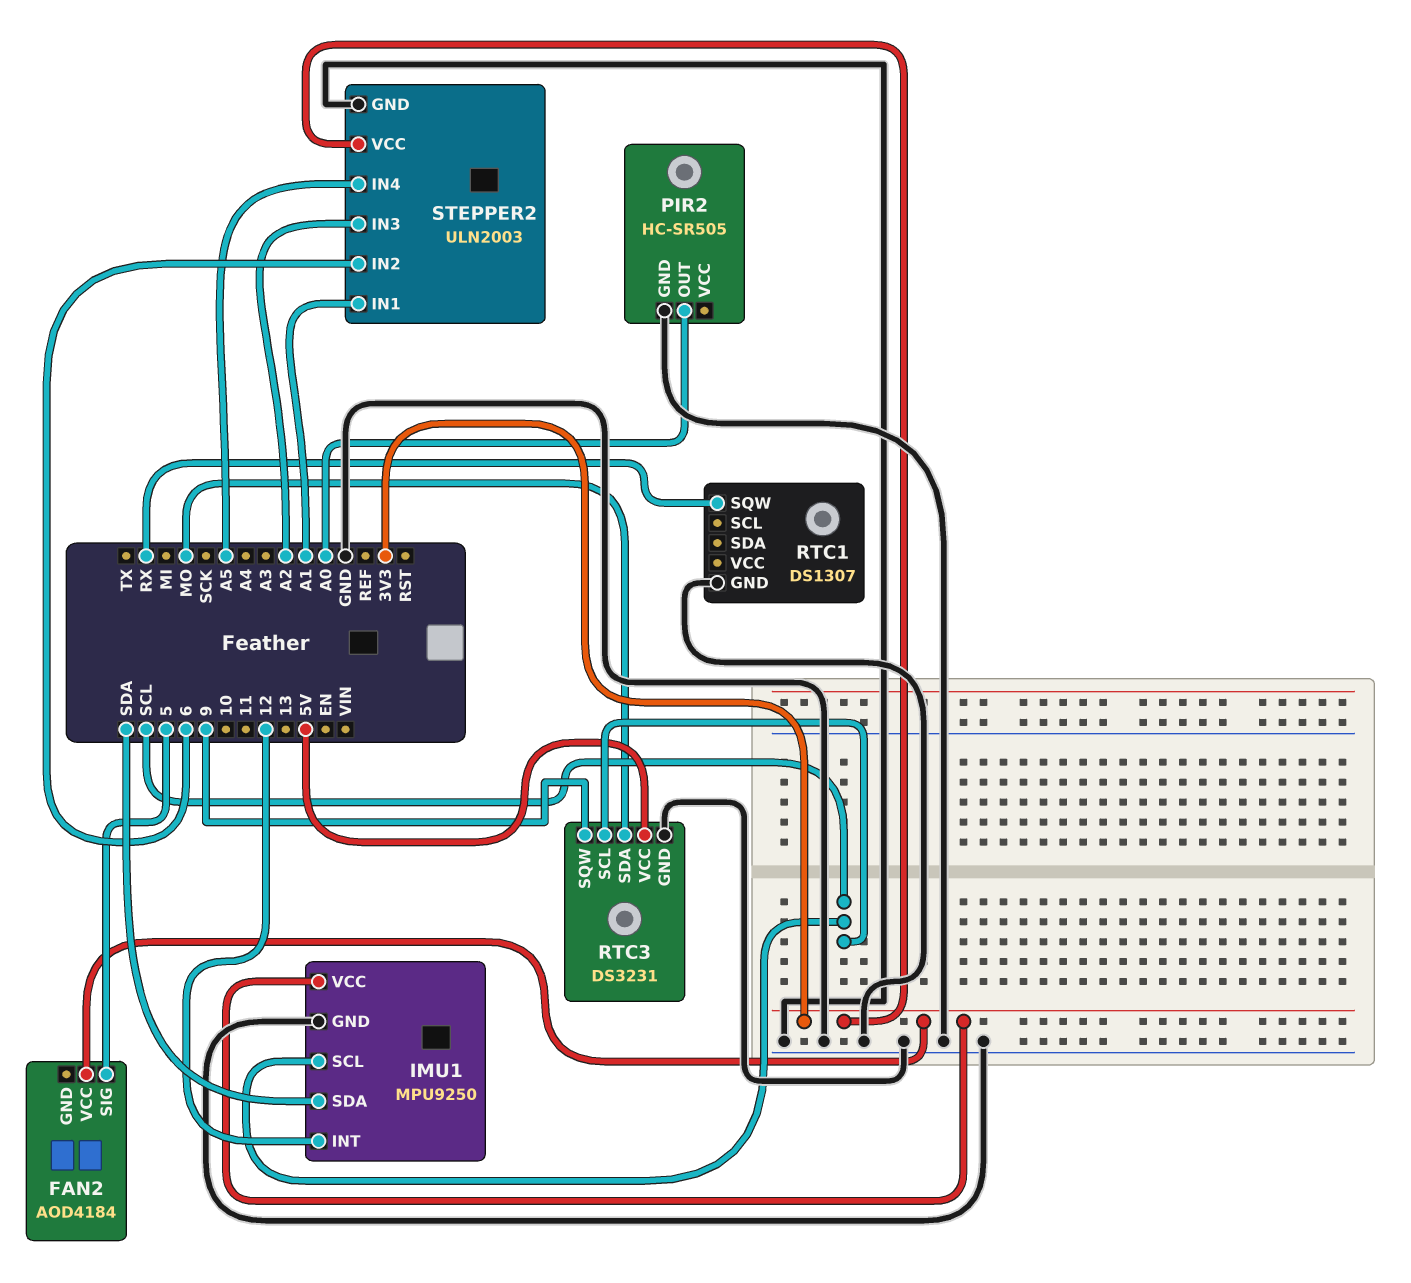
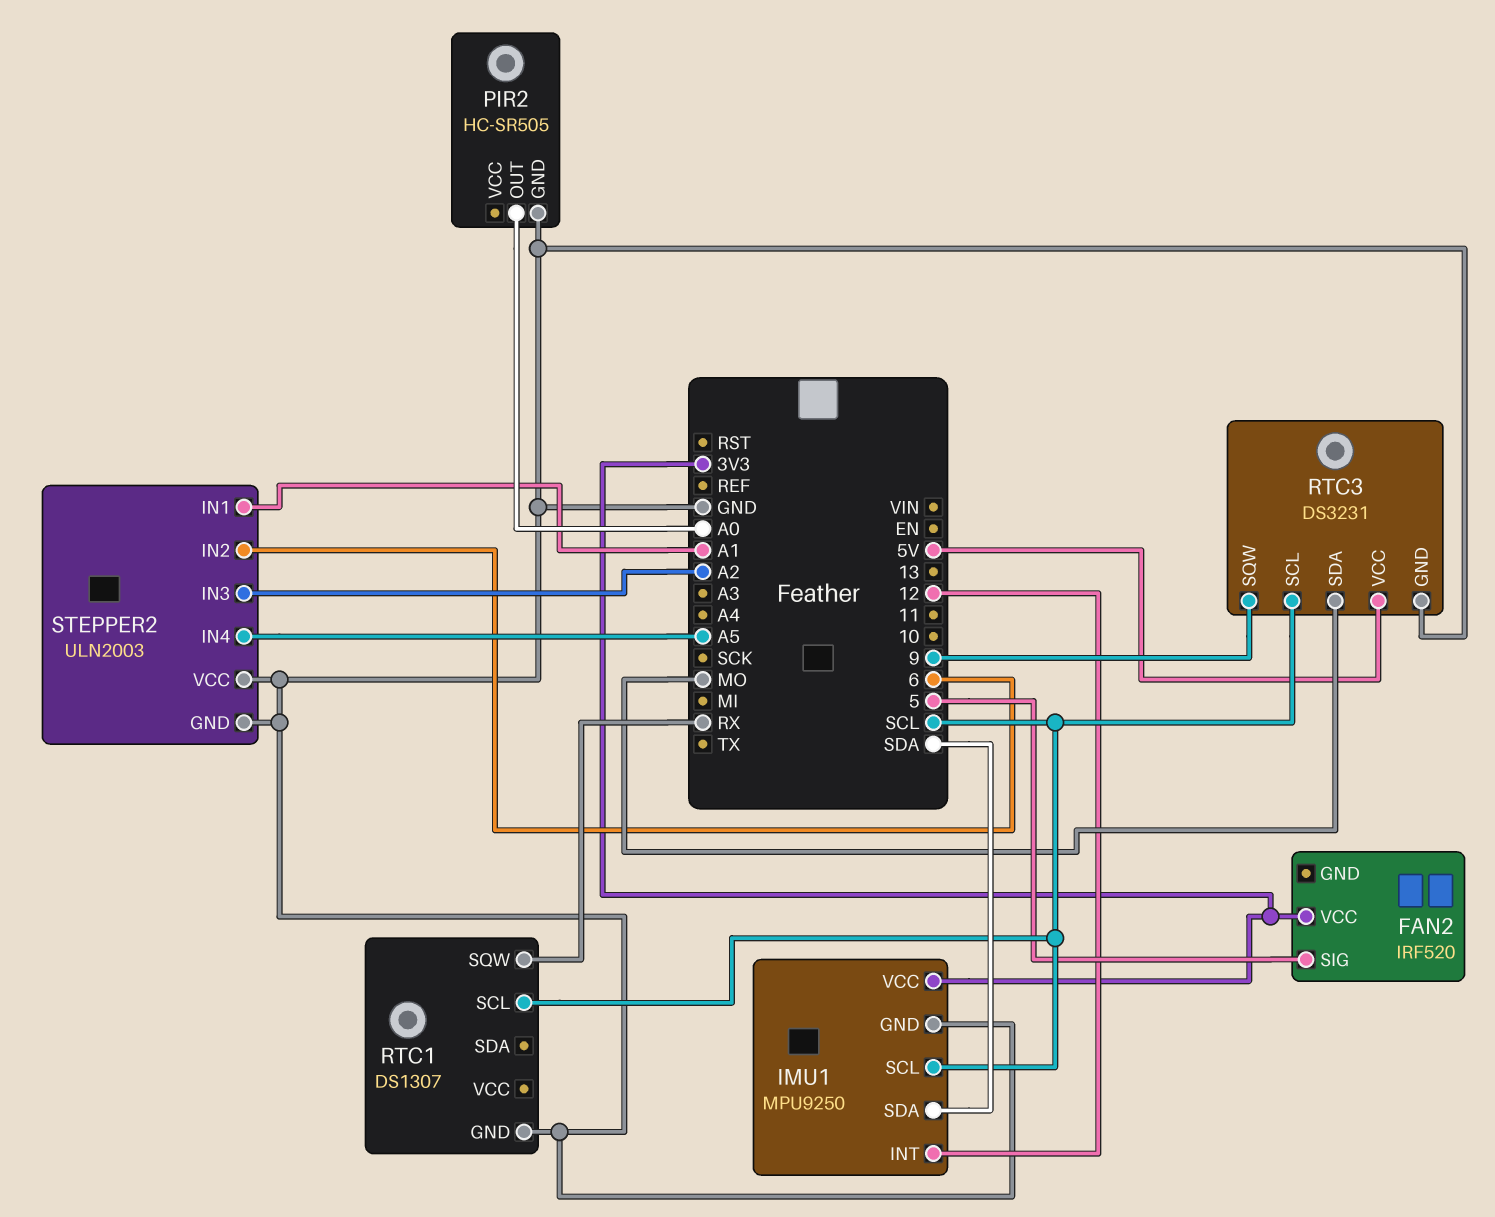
FAN2: AOD4184 -> IRF520
RTC1 pin SCL: none -> SCL
STEPPER2 pin VCC: 3V3 -> GND

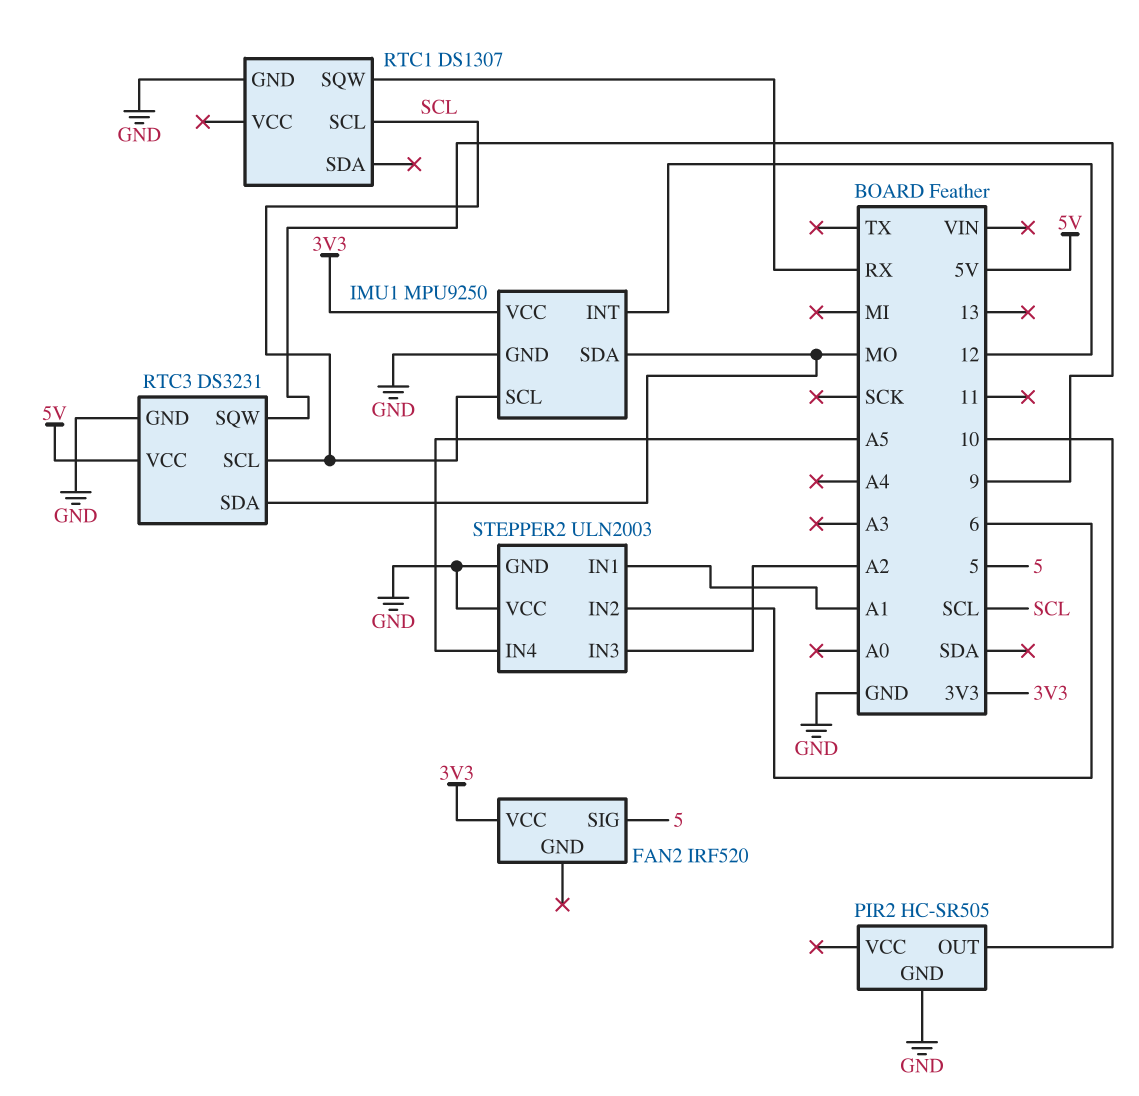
IMU1 pin SDA: SDA -> MO
PIR2 pin OUT: A0 -> 10

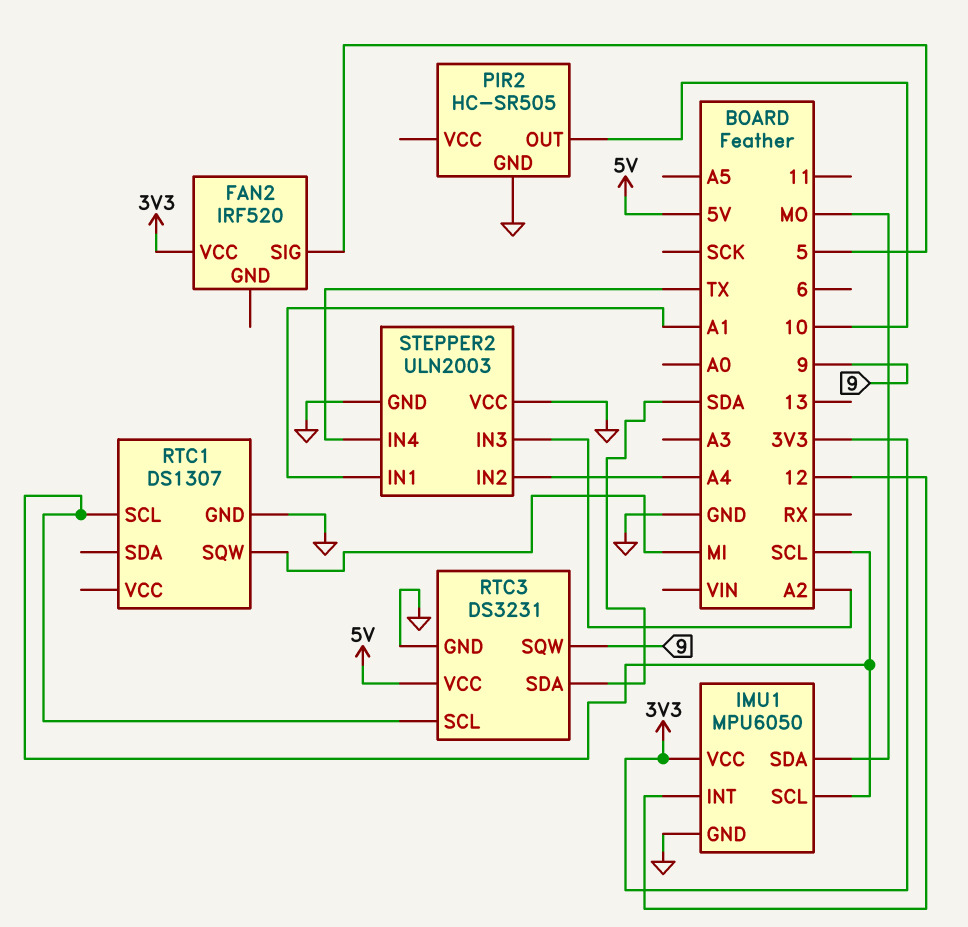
IMU1: MPU9250 -> MPU6050
RTC1 pin SQW: RX -> MI
RTC3 pin SDA: MO -> SDA
STEPPER2 pin IN2: 6 -> A4
STEPPER2 pin IN4: A5 -> TX

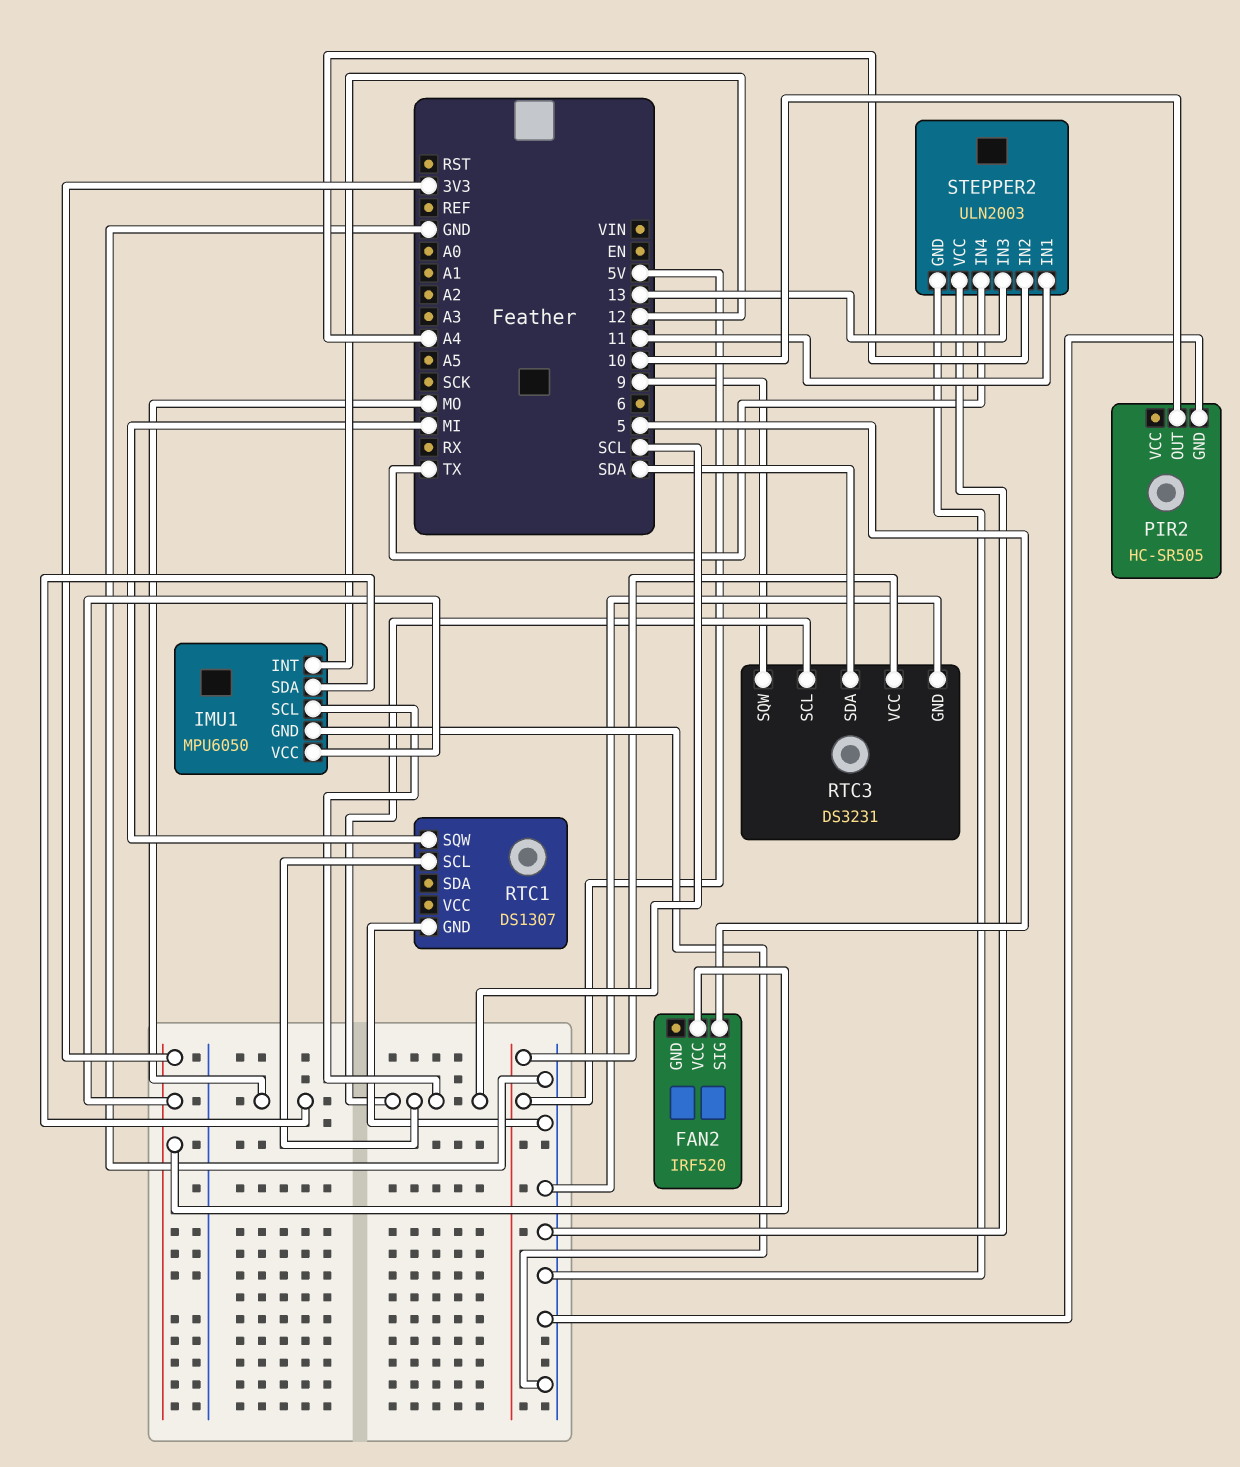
STEPPER2 pin IN1: A1 -> 11
STEPPER2 pin IN3: A2 -> 13

